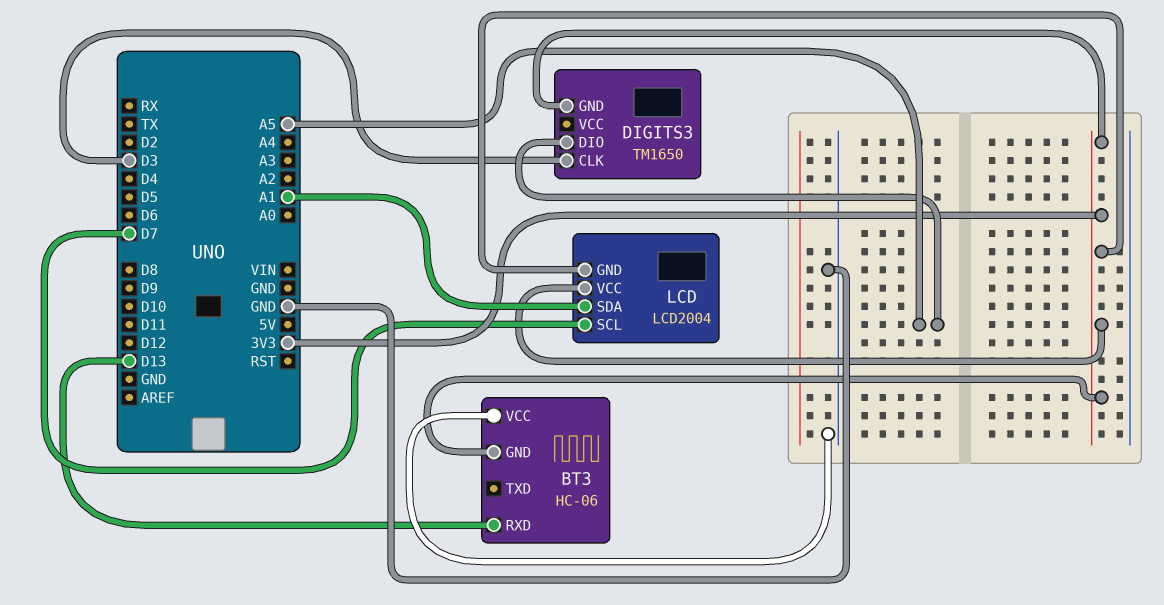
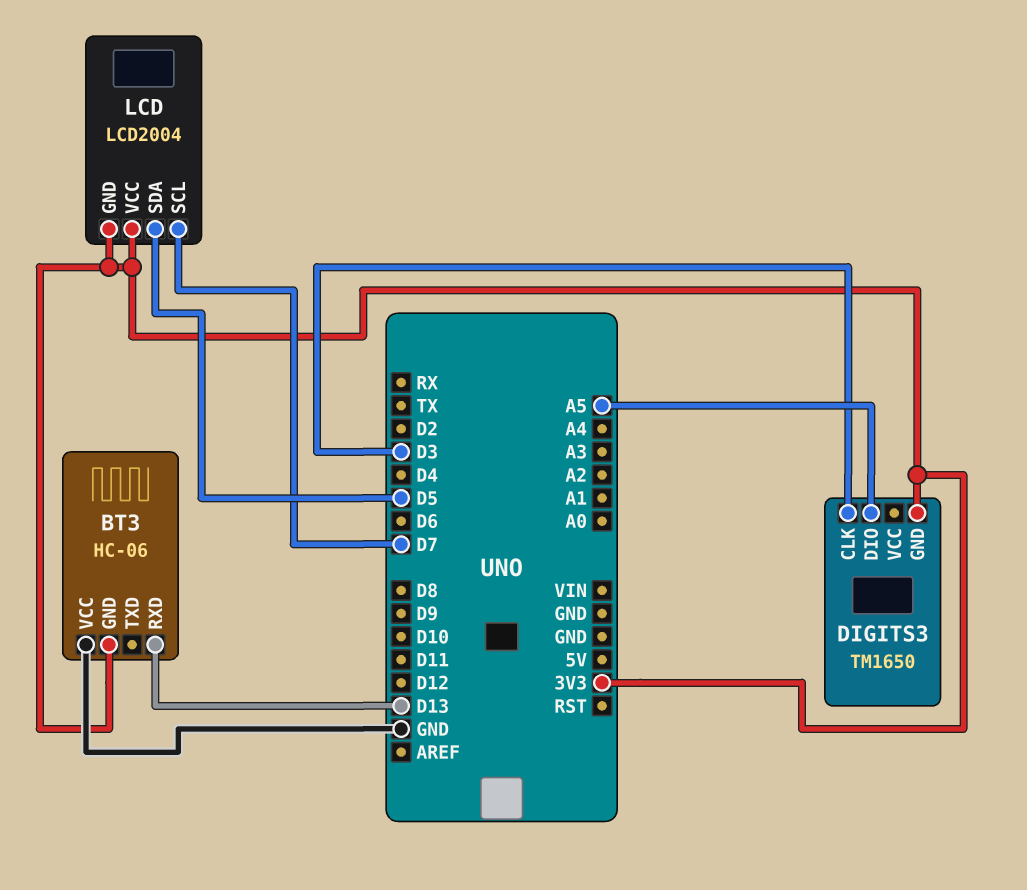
LCD pin SDA: A1 -> D5

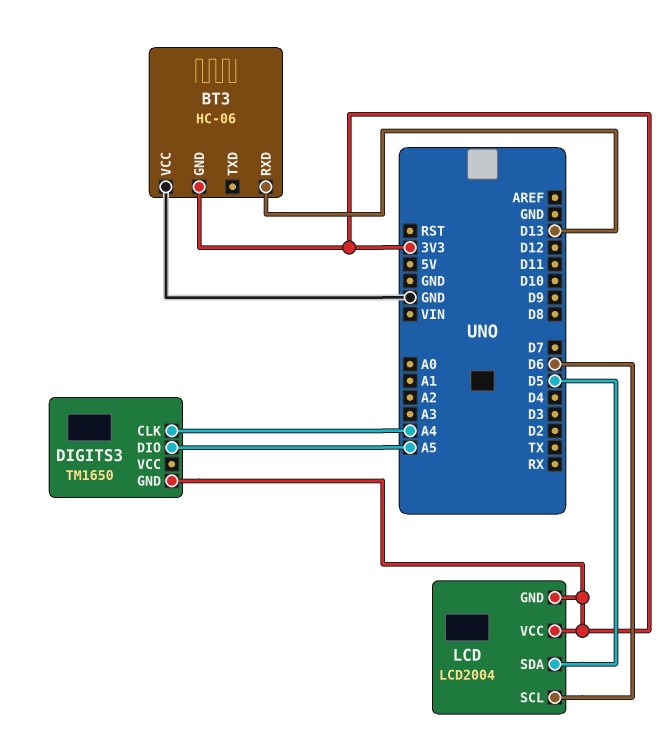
DIGITS3 pin CLK: D3 -> A4
LCD pin SCL: D7 -> D6

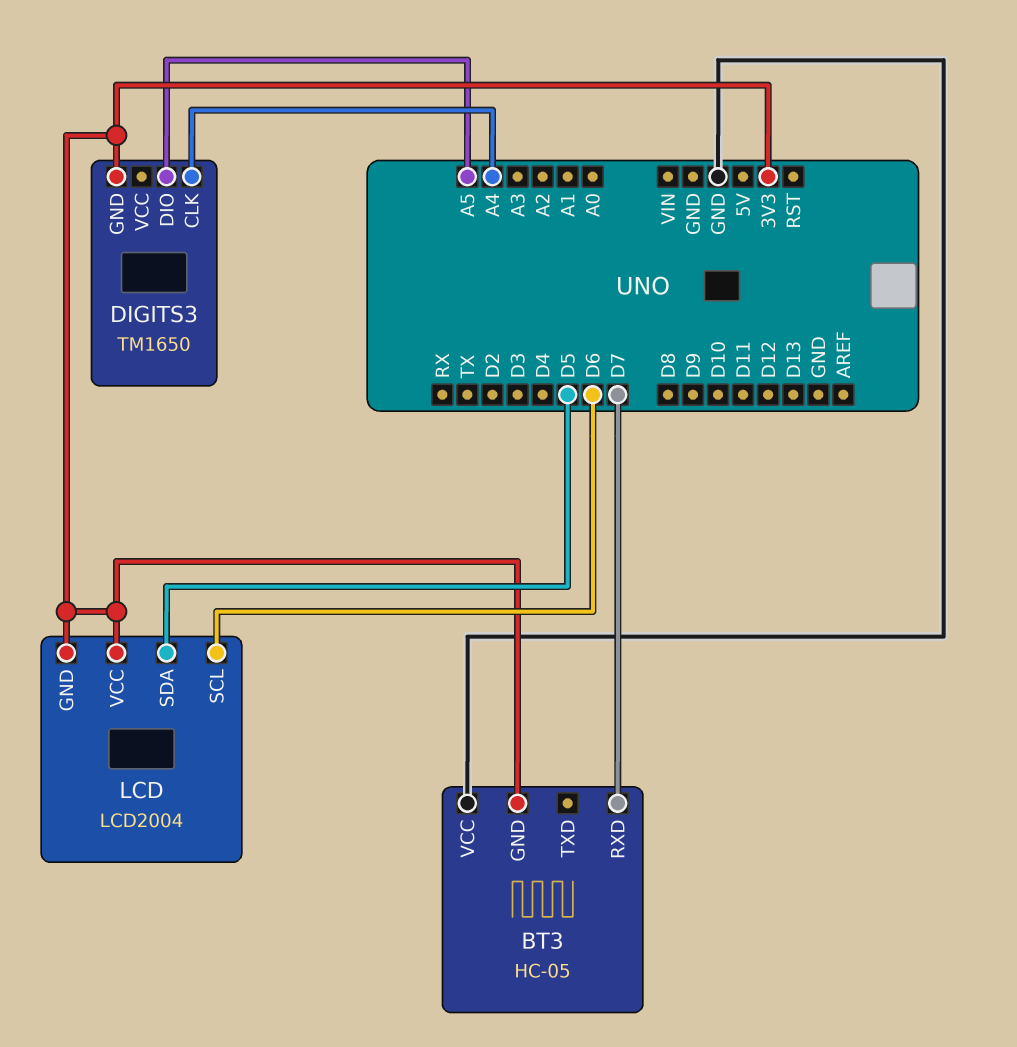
BT3: HC-06 -> HC-05
BT3 pin RXD: D13 -> D7

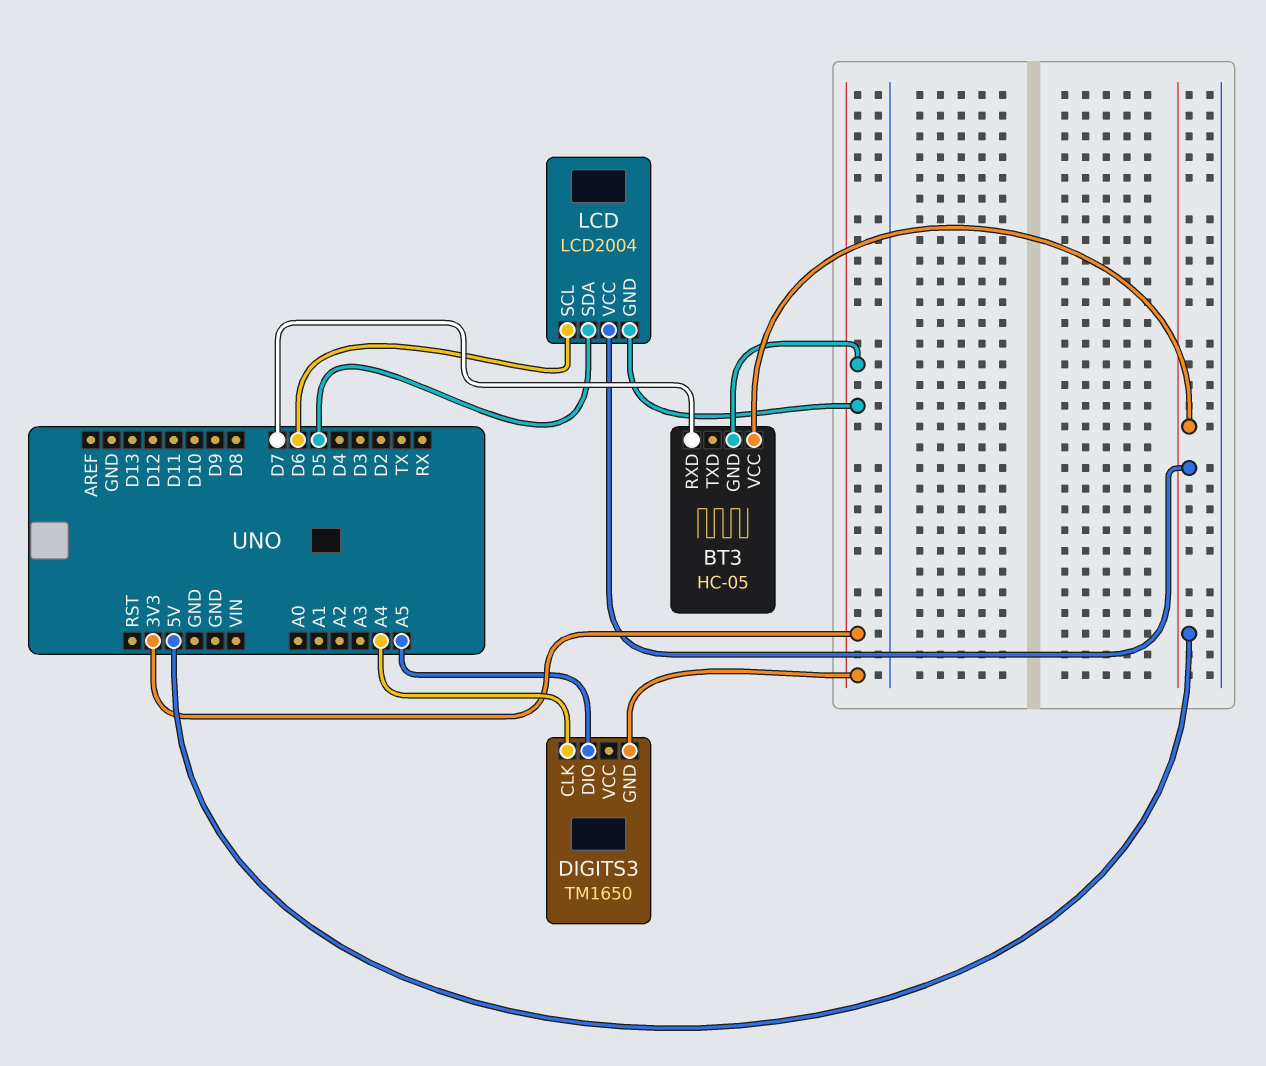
BT3 pin VCC: GND -> 5V
LCD pin VCC: 3V3 -> 5V

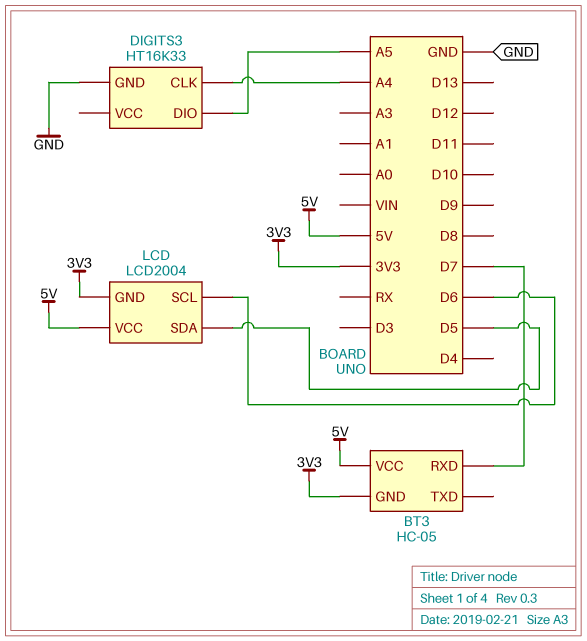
DIGITS3: TM1650 -> HT16K33
DIGITS3 pin GND: 3V3 -> GND

